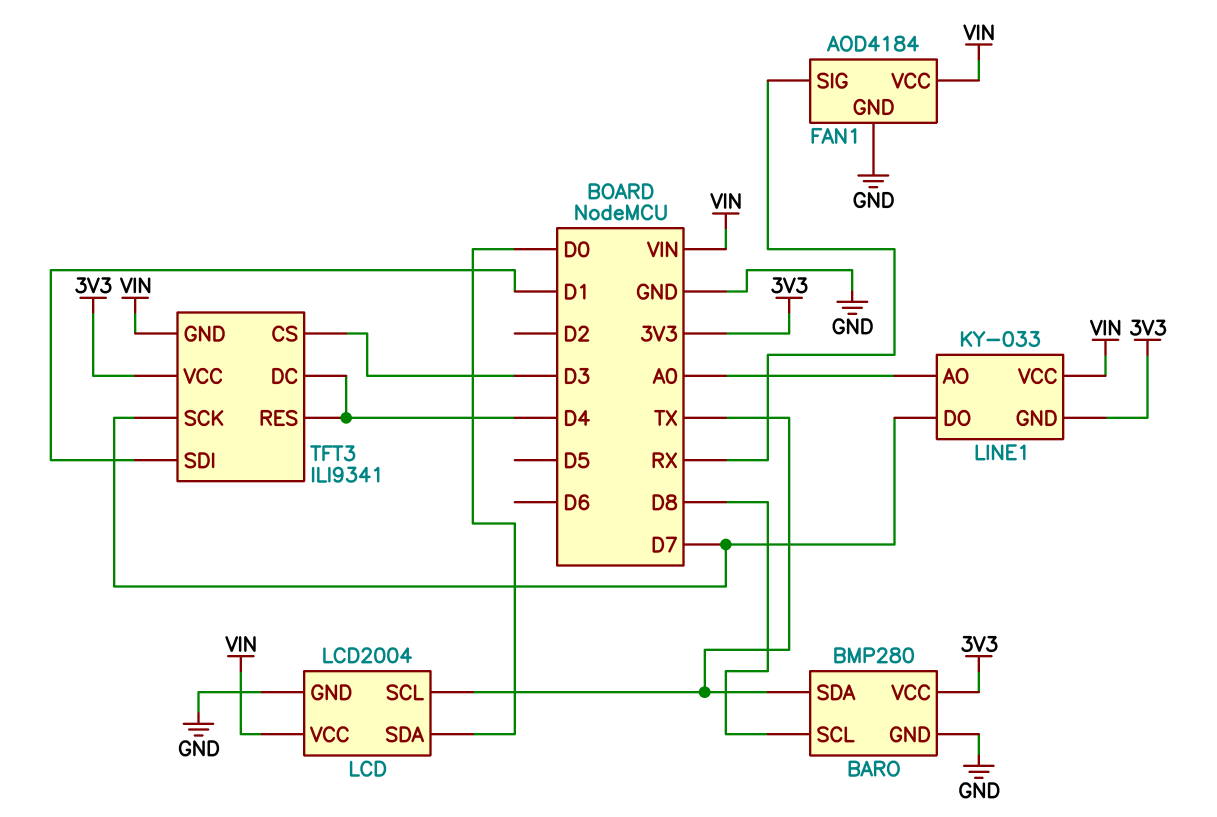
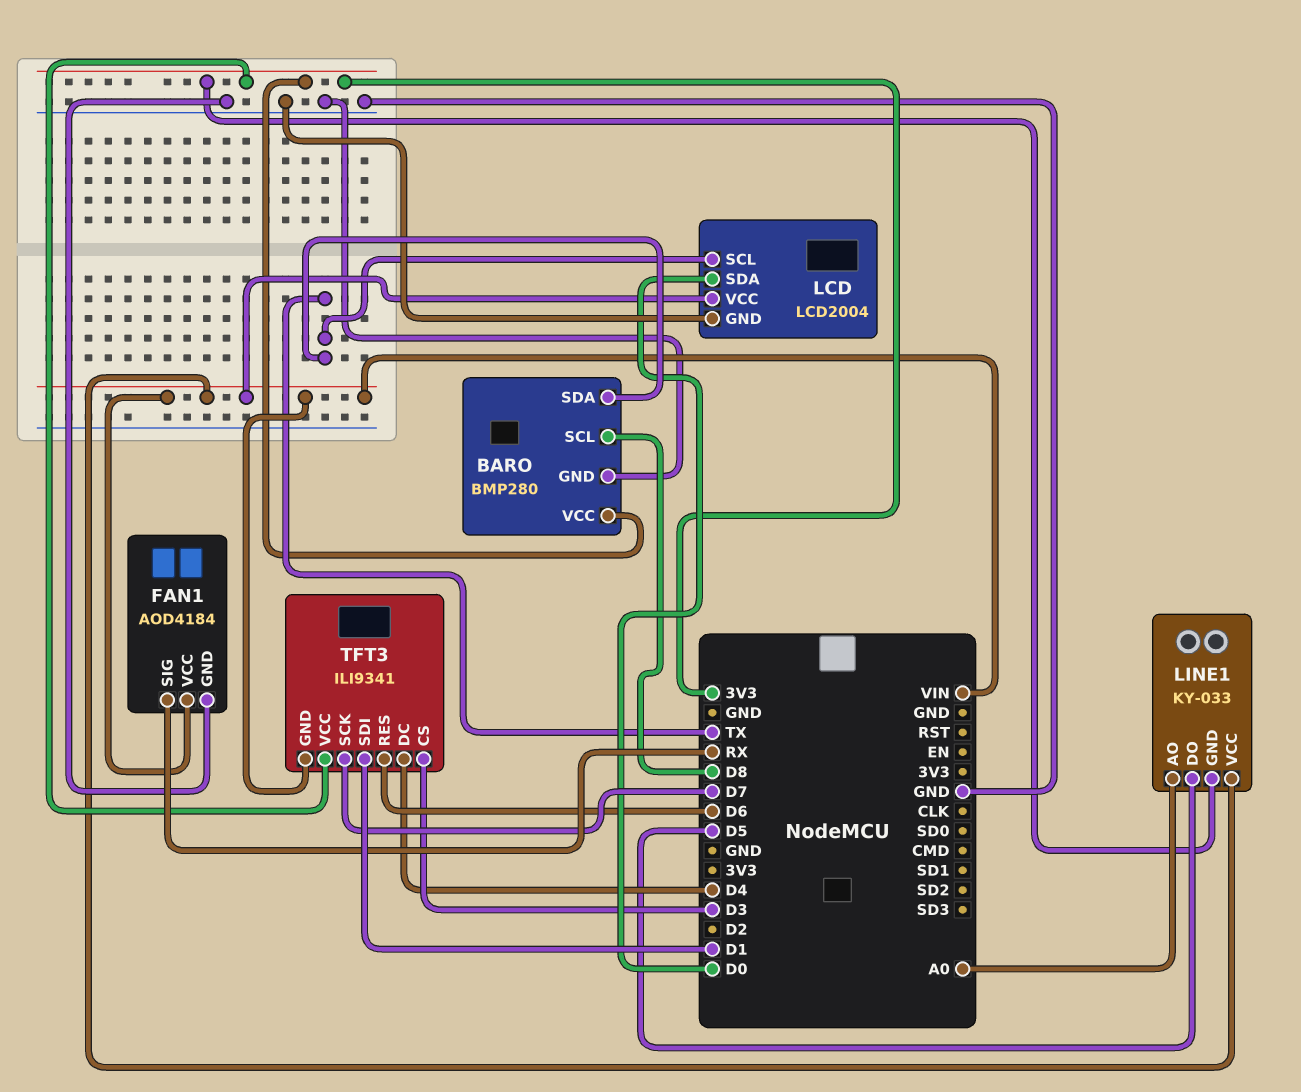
LINE1 pin DO: D7 -> D5
TFT3 pin RES: D4 -> D6

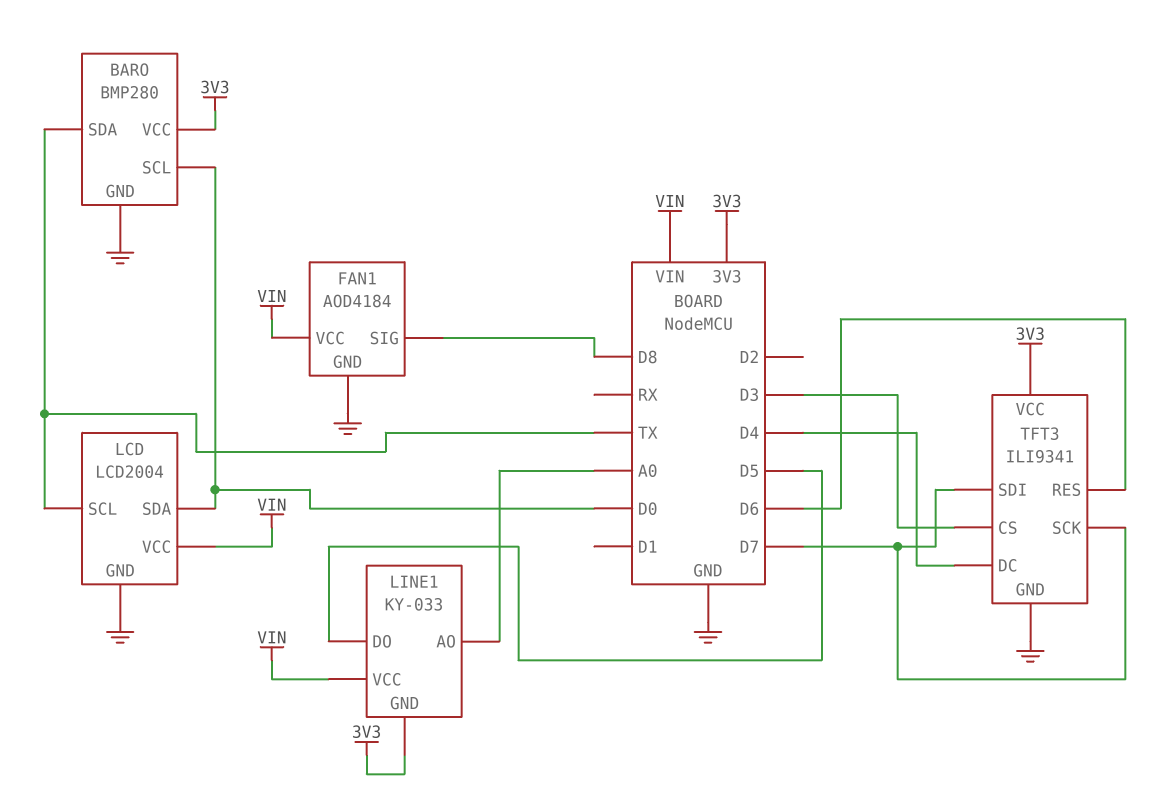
BARO pin SCL: D8 -> D0
FAN1 pin SIG: RX -> D8
TFT3 pin GND: VIN -> GND
TFT3 pin SDI: D1 -> D7

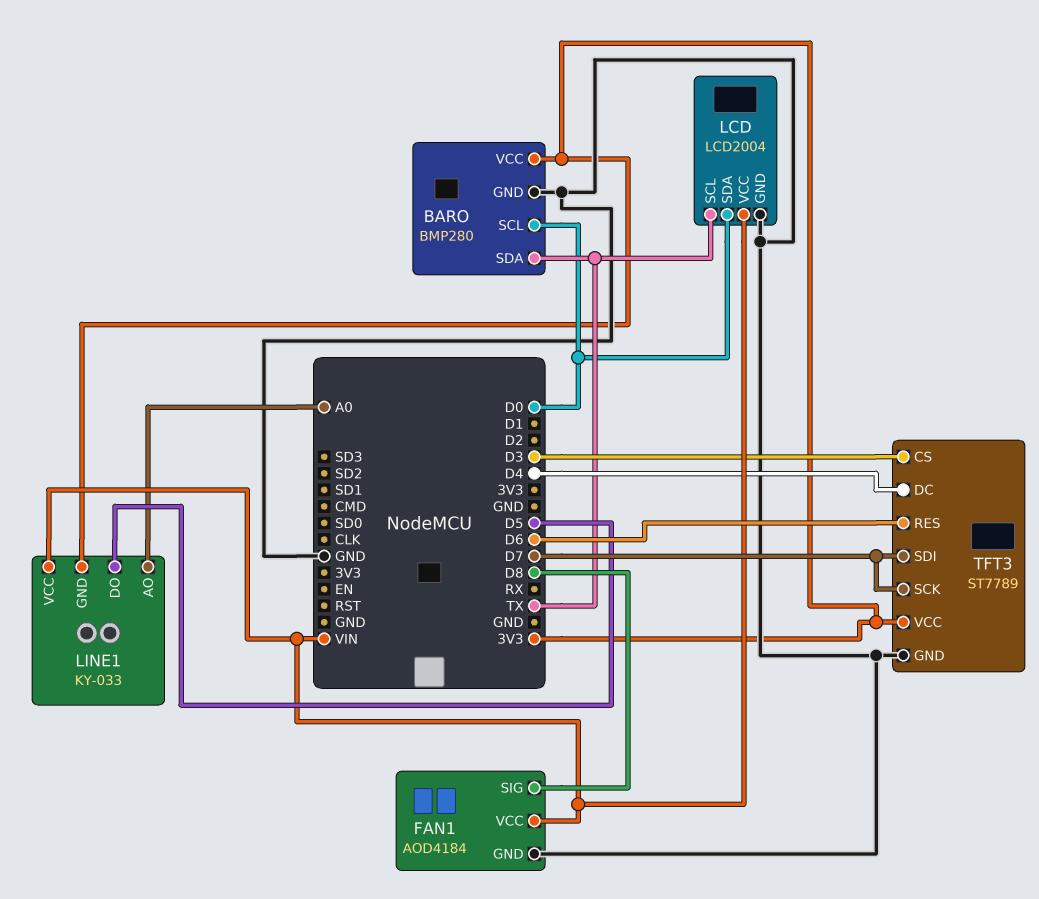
TFT3: ILI9341 -> ST7789

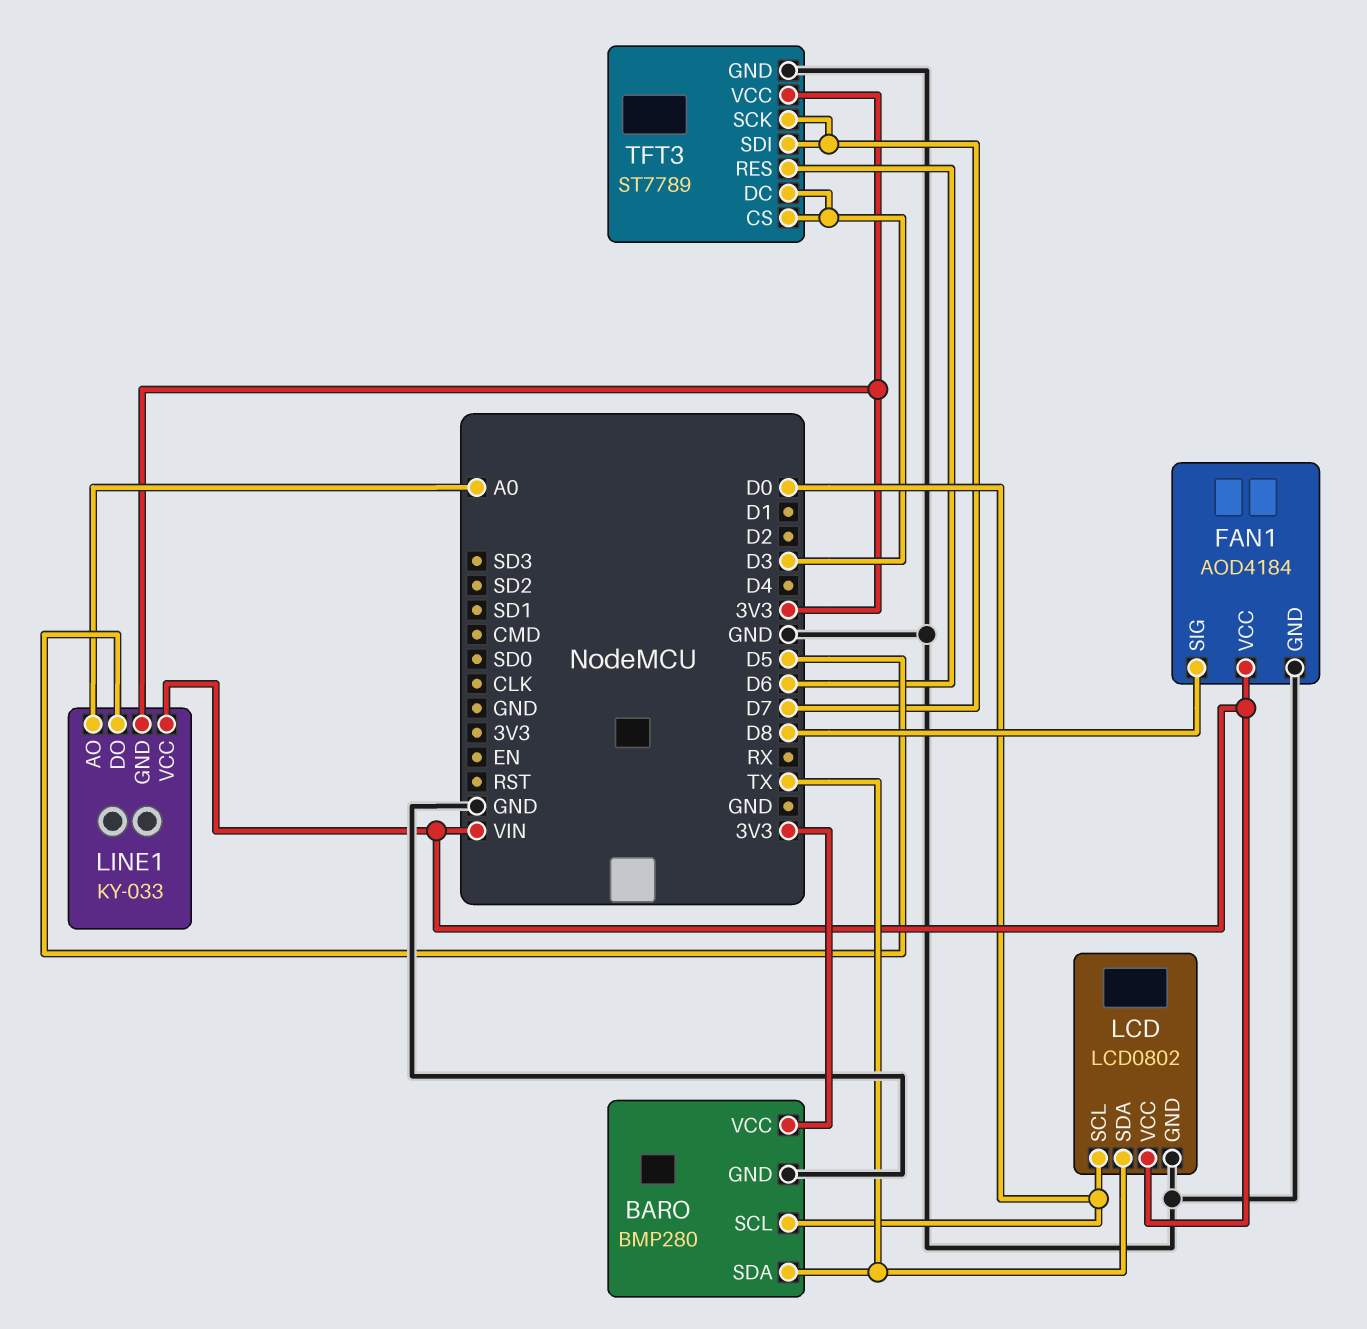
LCD: LCD2004 -> LCD0802
LCD pin SCL: TX -> D0
LCD pin SDA: D0 -> TX
TFT3 pin DC: D4 -> D3

